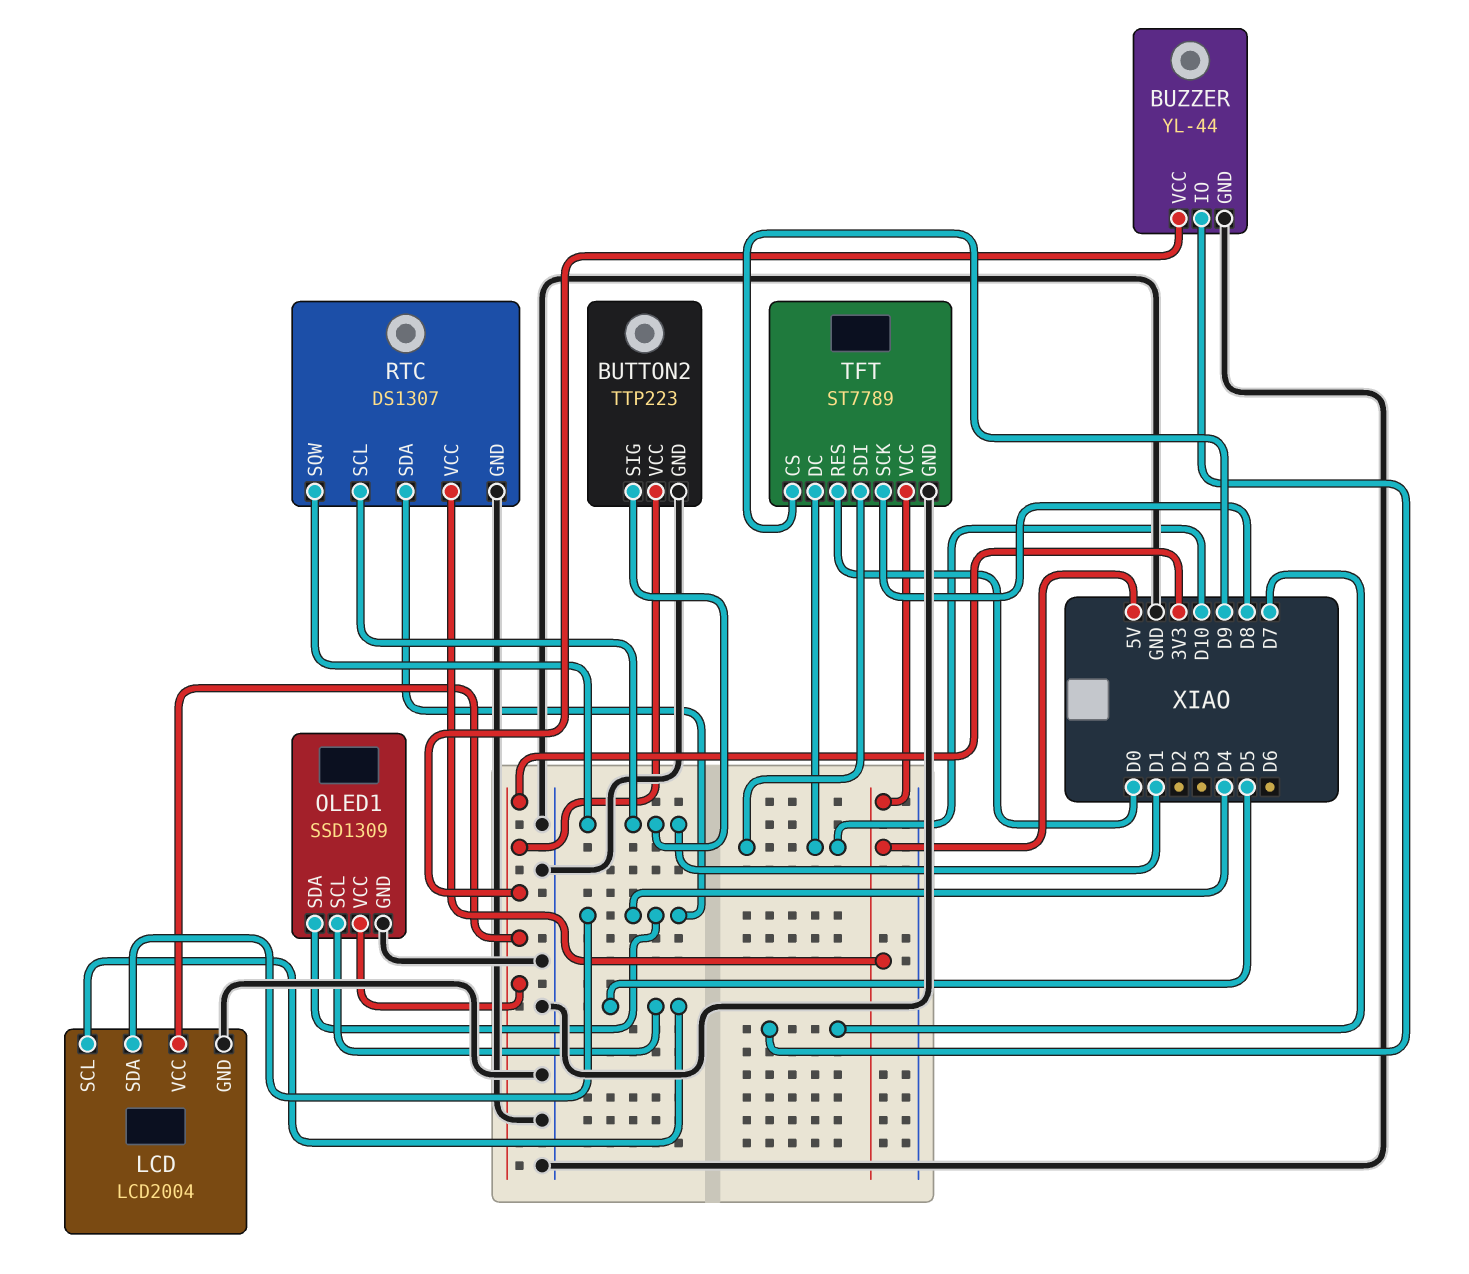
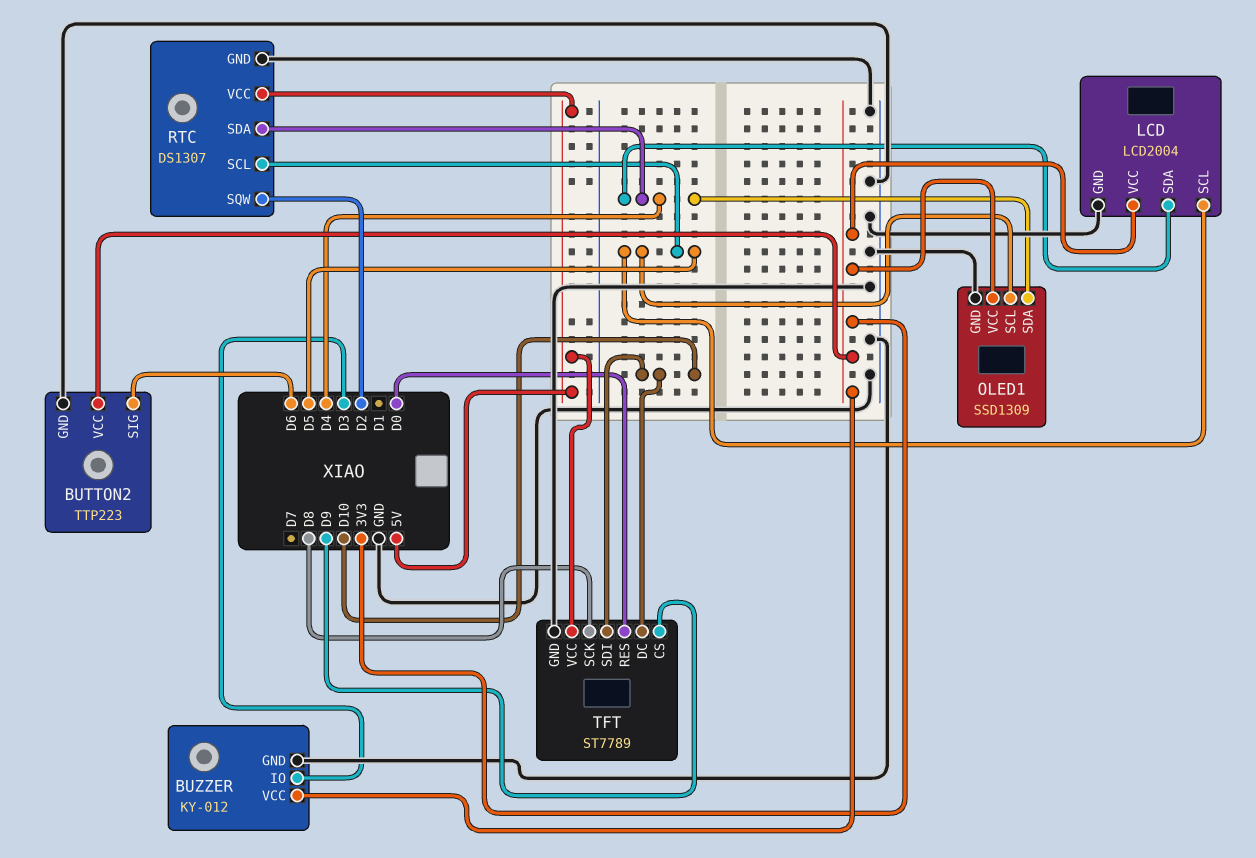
BUTTON2 pin SIG: D1 -> D6
BUZZER: YL-44 -> KY-012
BUZZER pin IO: D7 -> D3
RTC pin SCL: D1 -> D5
RTC pin SQW: D1 -> D2

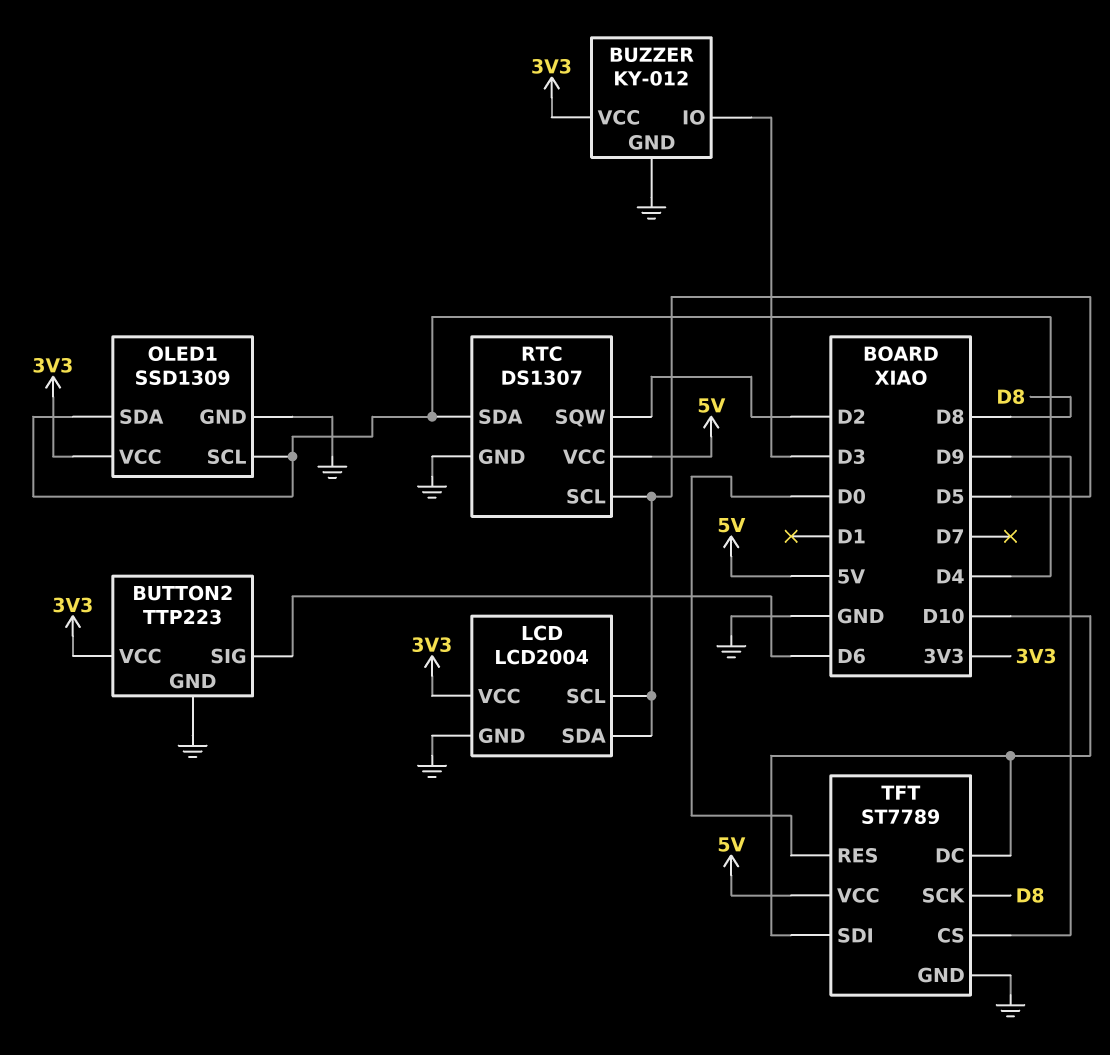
LCD pin SDA: D4 -> D5
OLED1 pin SCL: D5 -> D4

